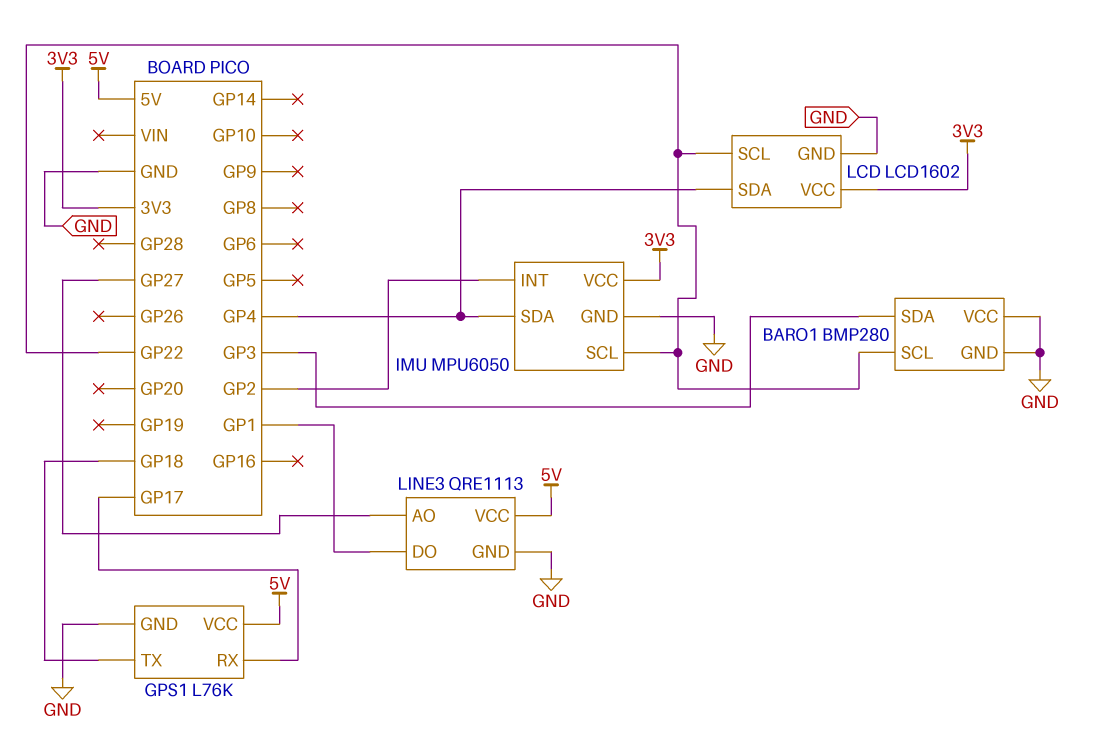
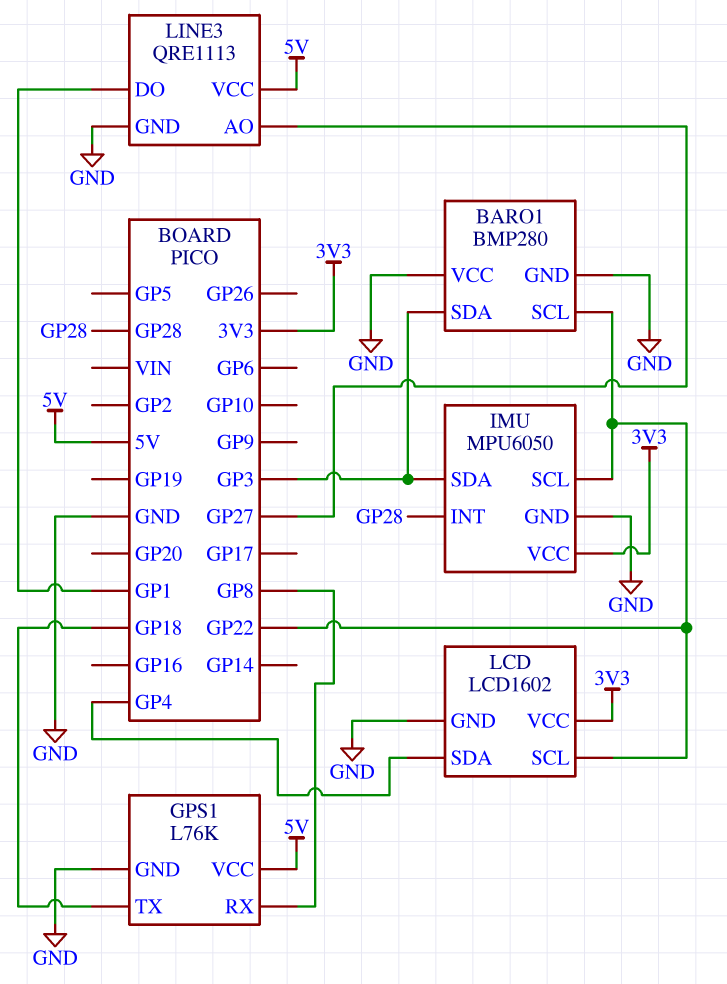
GPS1 pin RX: GP17 -> GP8
IMU pin INT: GP2 -> GP28
IMU pin SDA: GP4 -> GP3

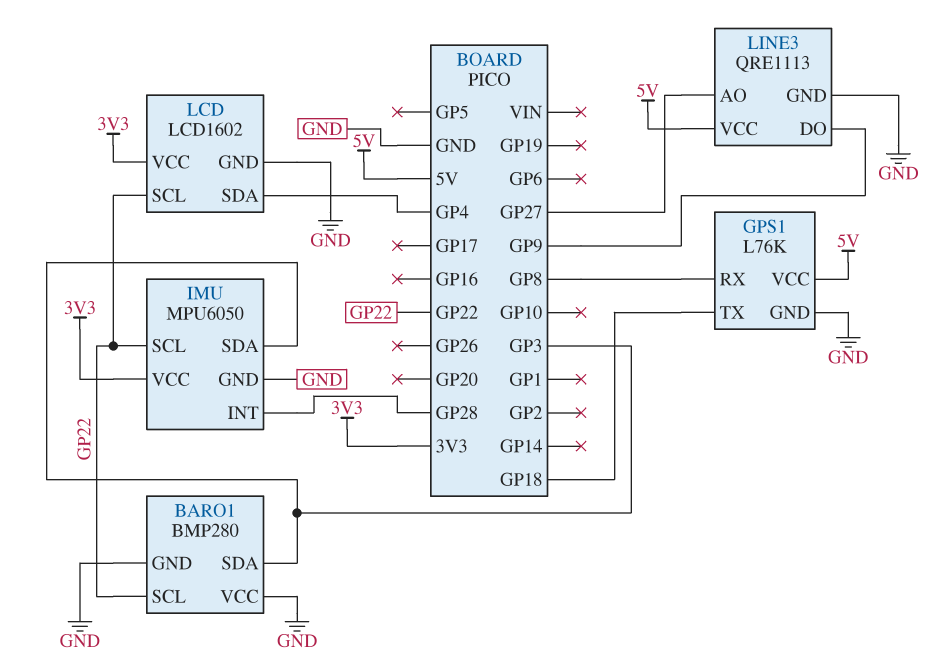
LINE3 pin DO: GP1 -> GP9

